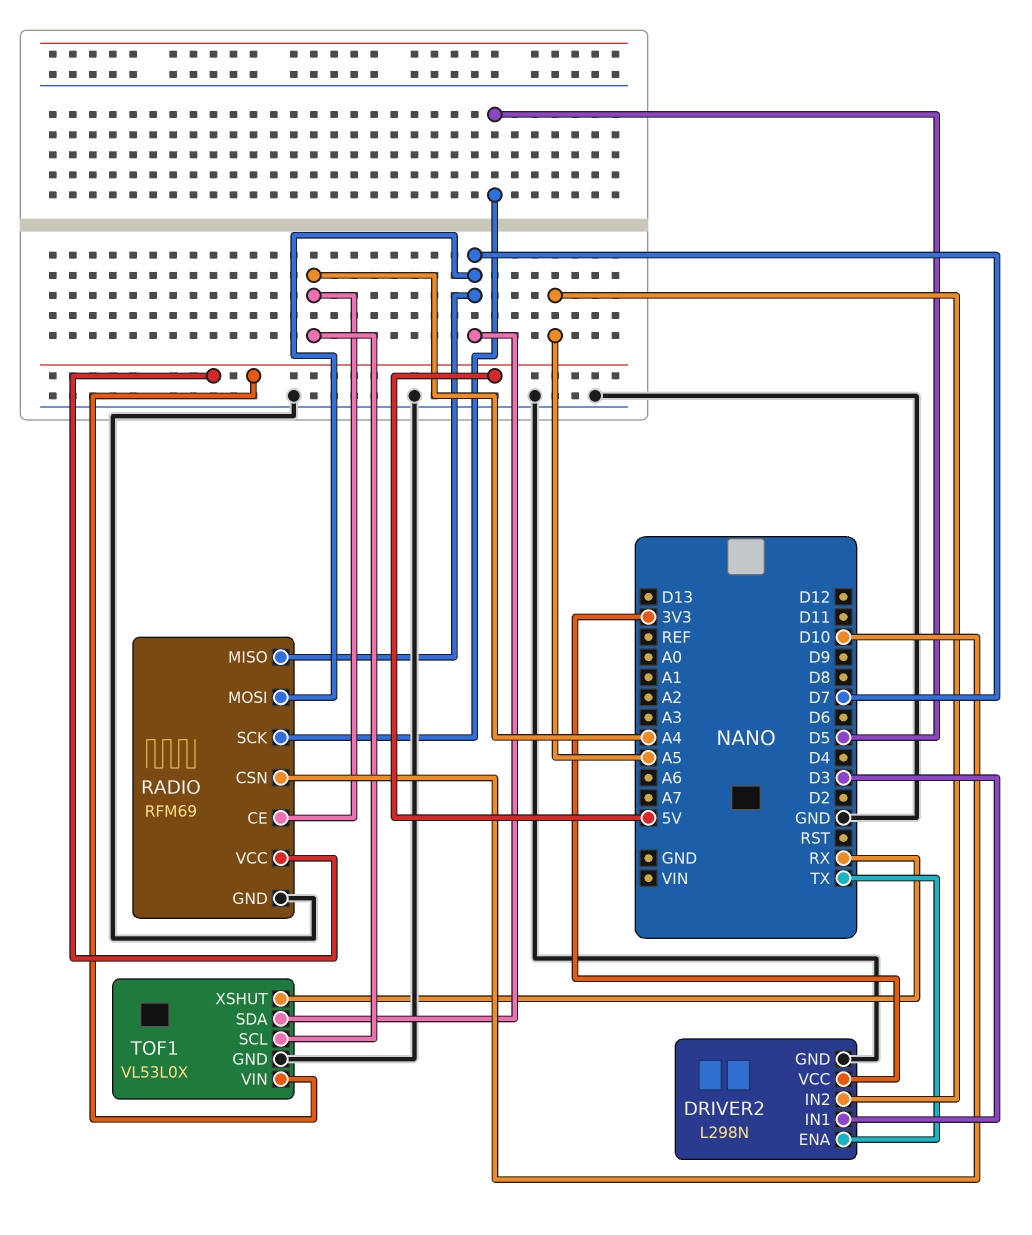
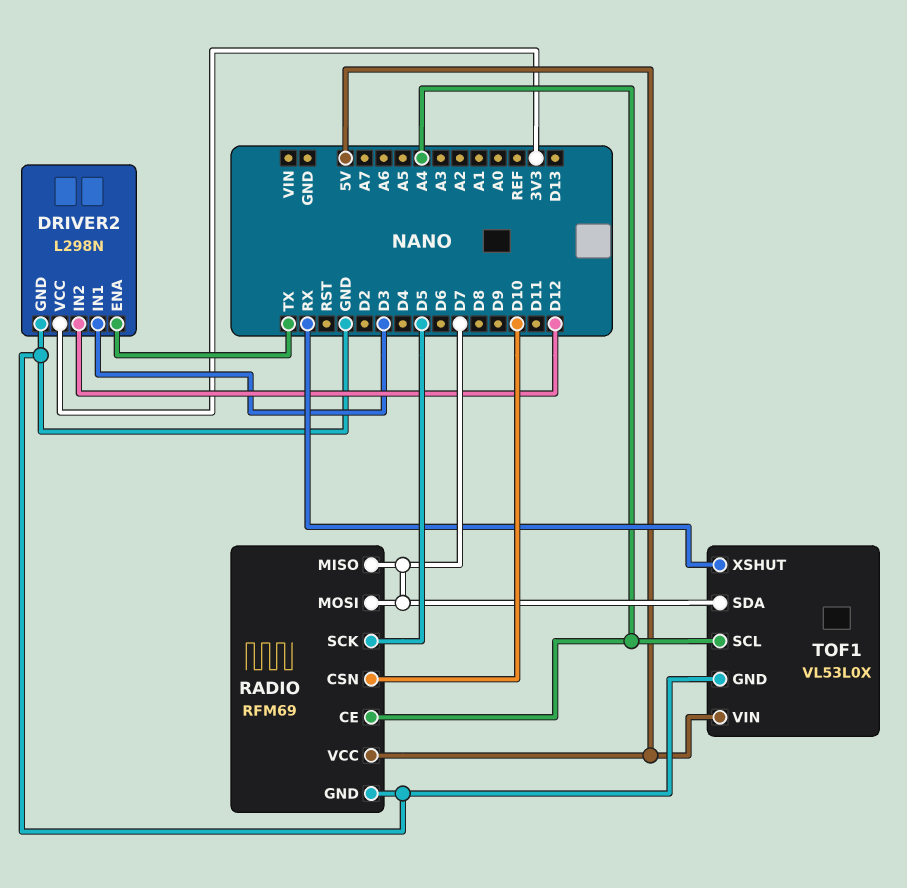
DRIVER2 pin IN2: A5 -> D12

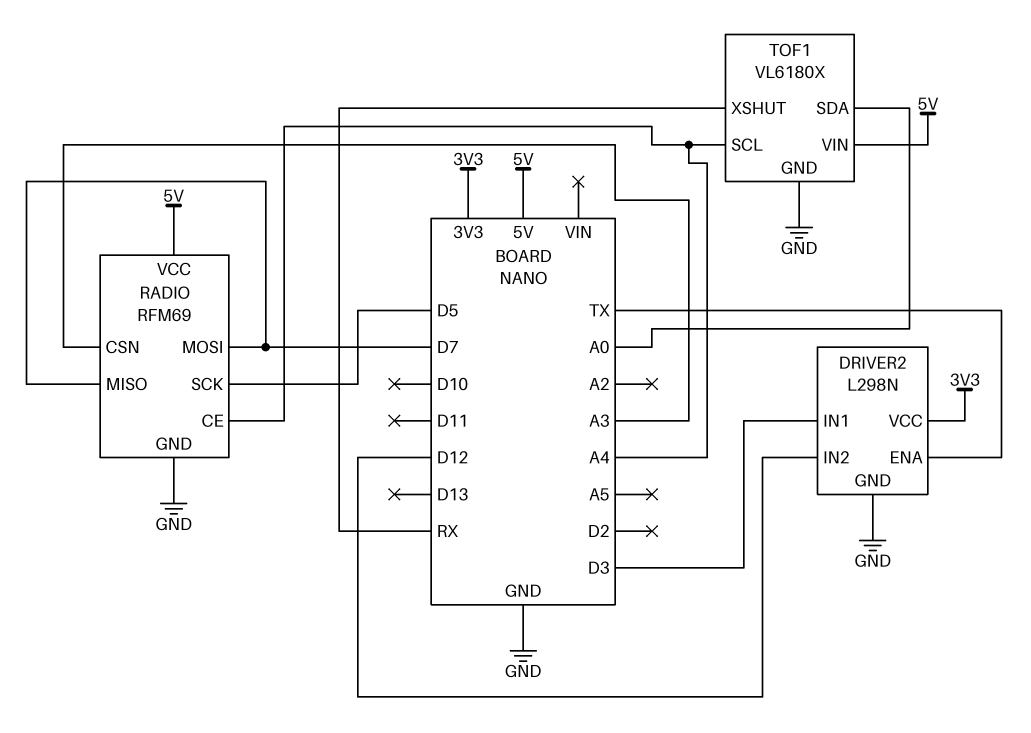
RADIO pin CSN: D10 -> A3
TOF1: VL53L0X -> VL6180X
TOF1 pin SDA: D7 -> A0

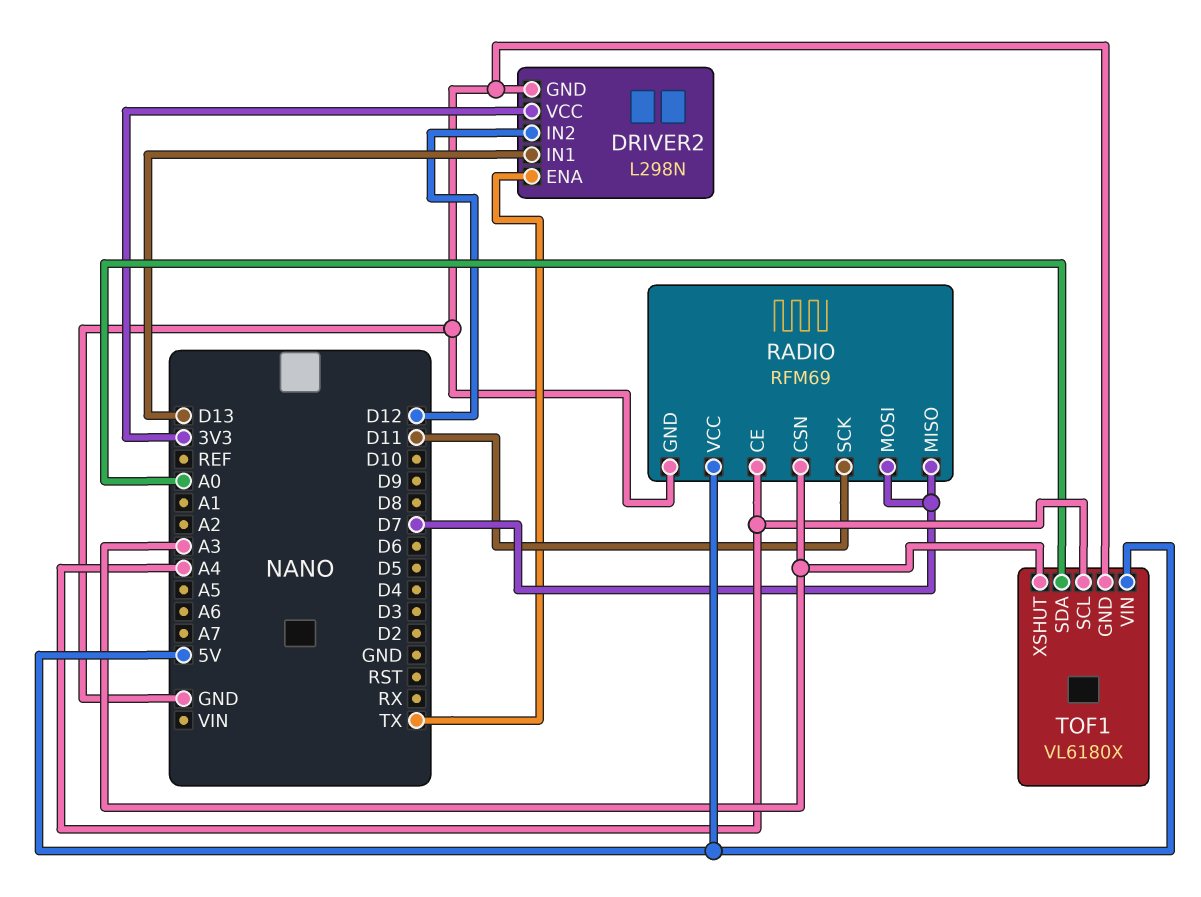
DRIVER2 pin IN1: D3 -> D13
RADIO pin SCK: D5 -> D11
TOF1 pin XSHUT: RX -> A3

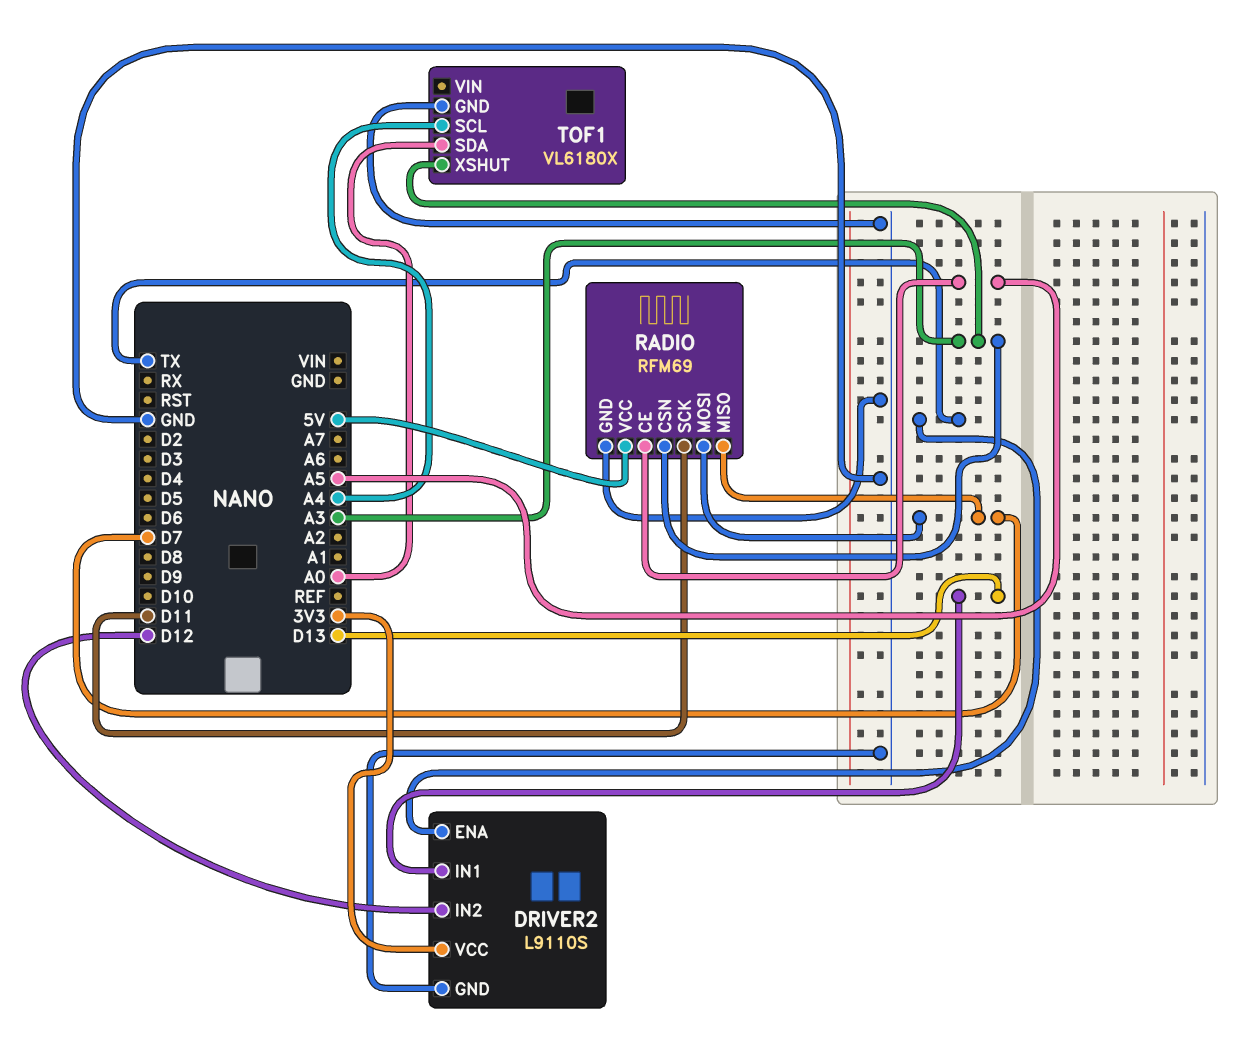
DRIVER2: L298N -> L9110S
RADIO pin CE: A4 -> A5
TOF1 pin VIN: 5V -> none

